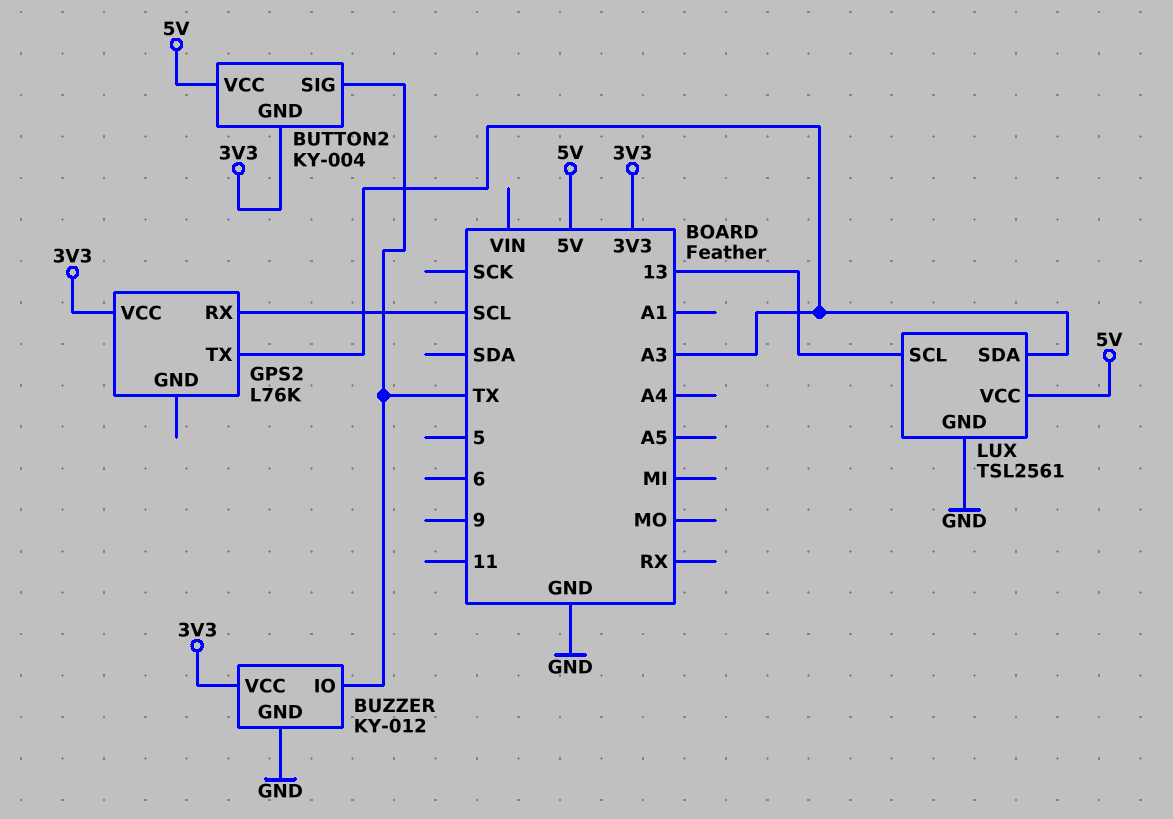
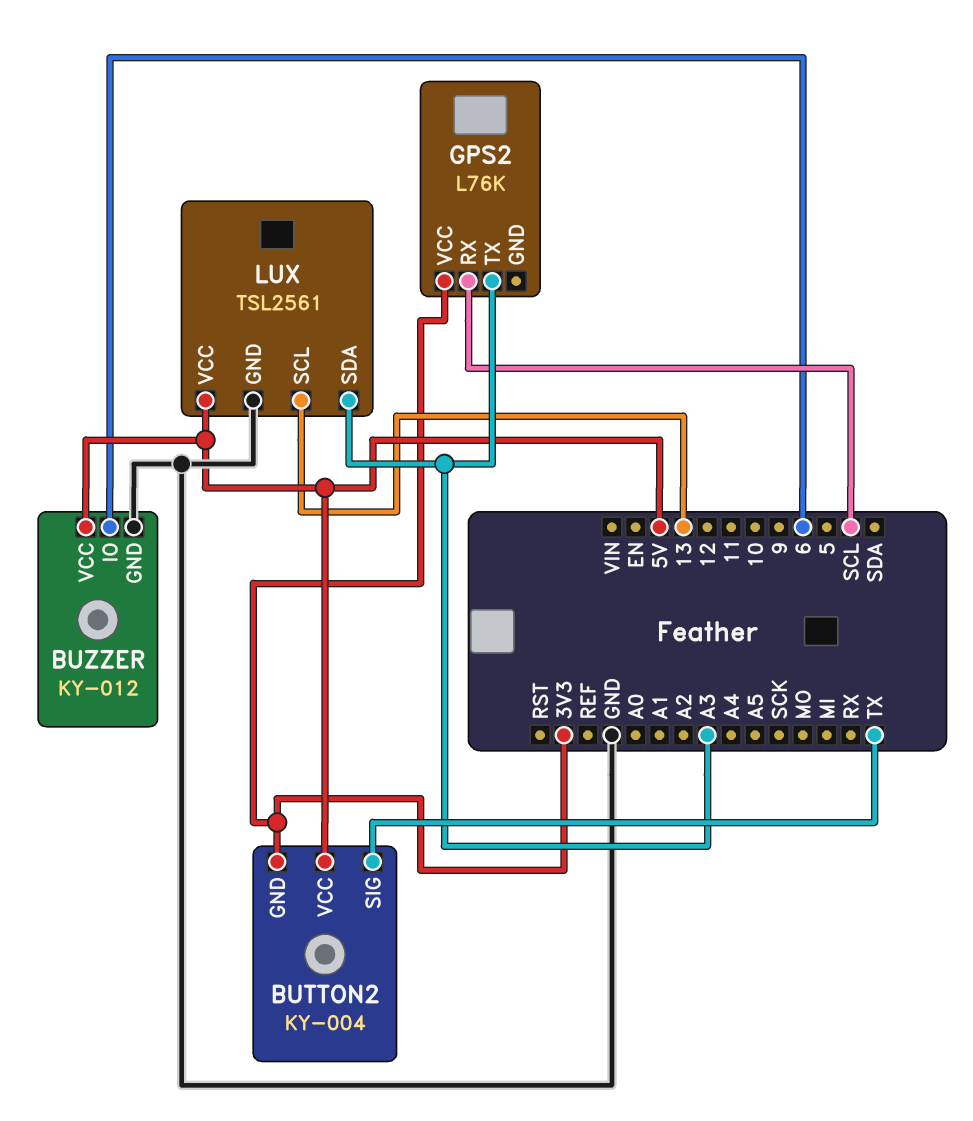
BUZZER pin IO: TX -> 6
BUZZER pin VCC: 3V3 -> 5V

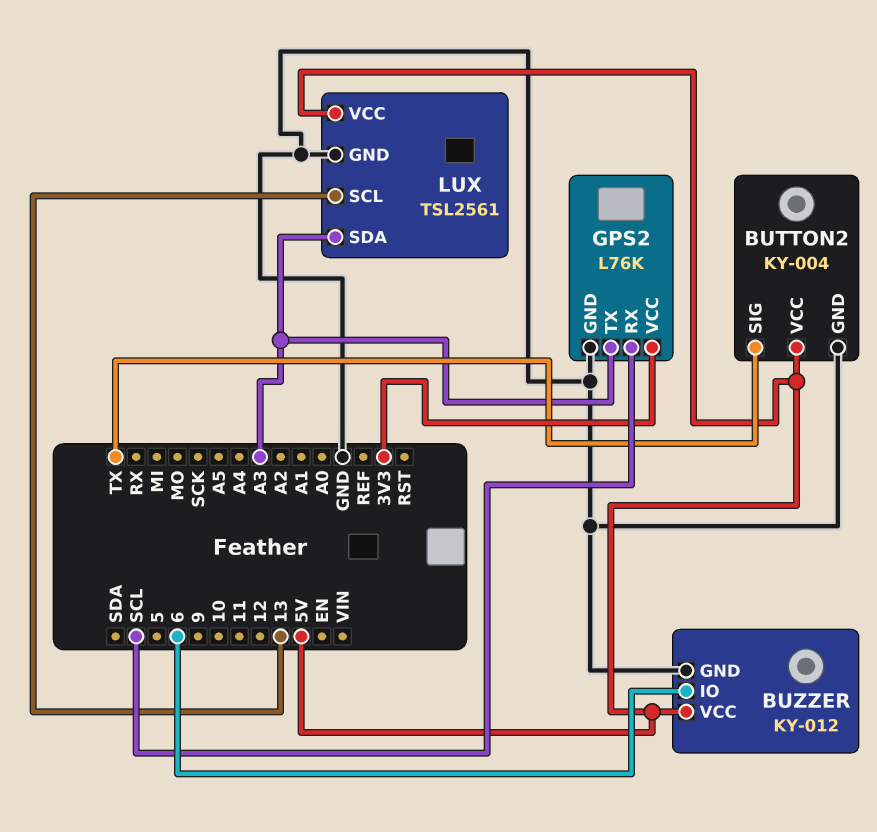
BUTTON2 pin GND: 3V3 -> GND
GPS2 pin GND: none -> GND

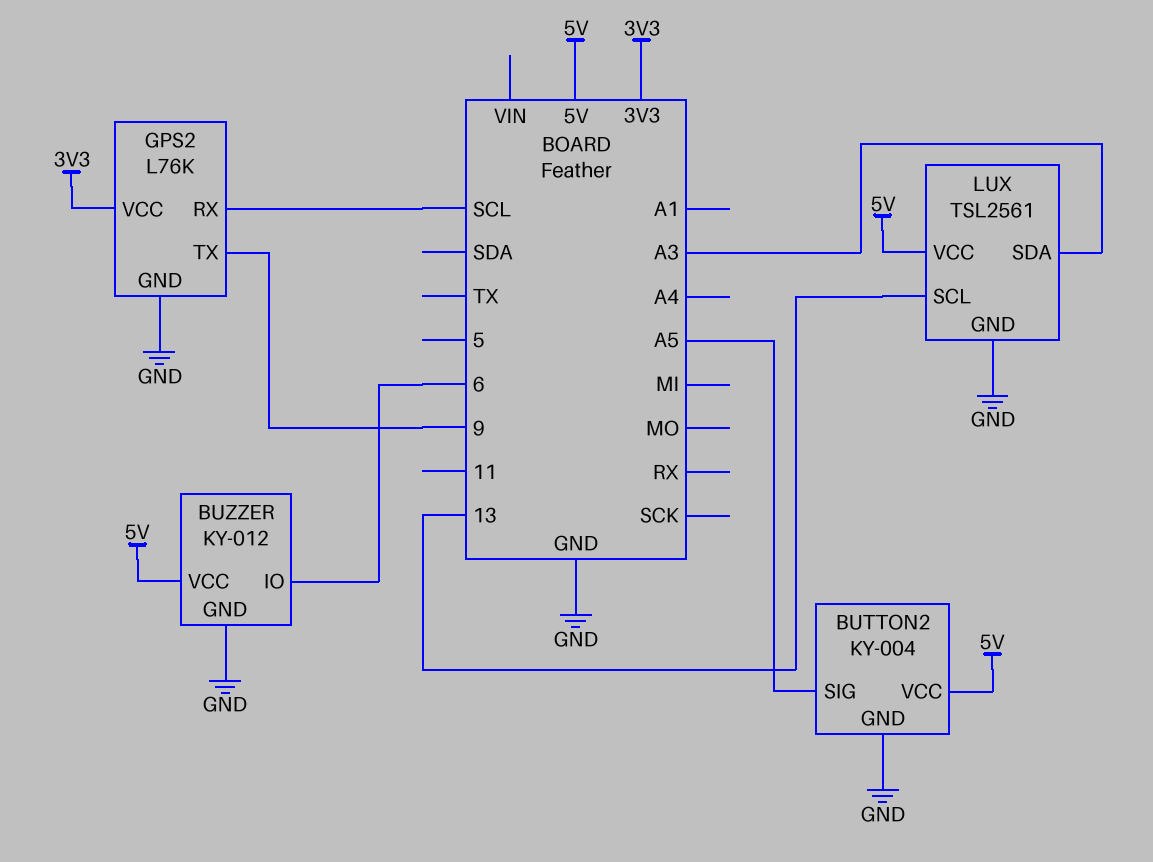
BUTTON2 pin SIG: TX -> A5
GPS2 pin TX: A3 -> 9

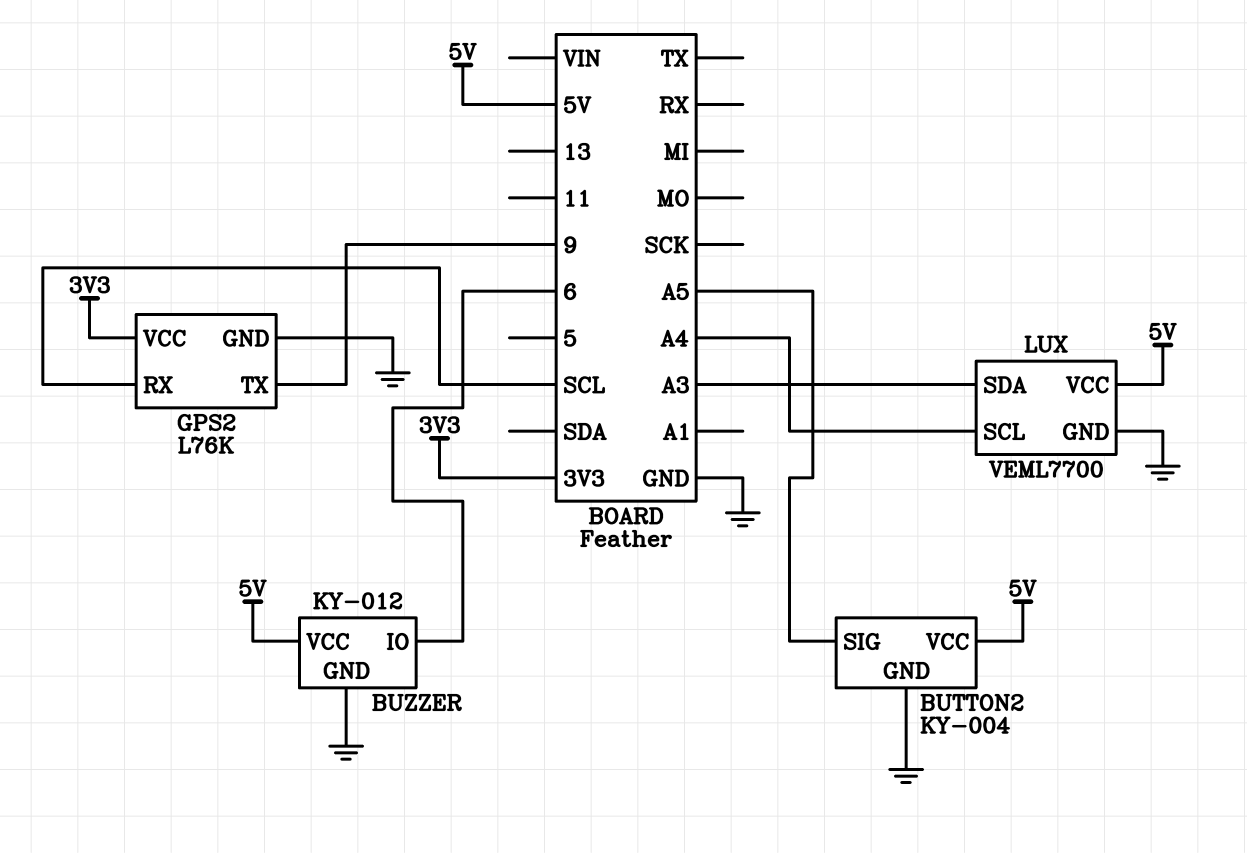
LUX: TSL2561 -> VEML7700
LUX pin SCL: 13 -> A4

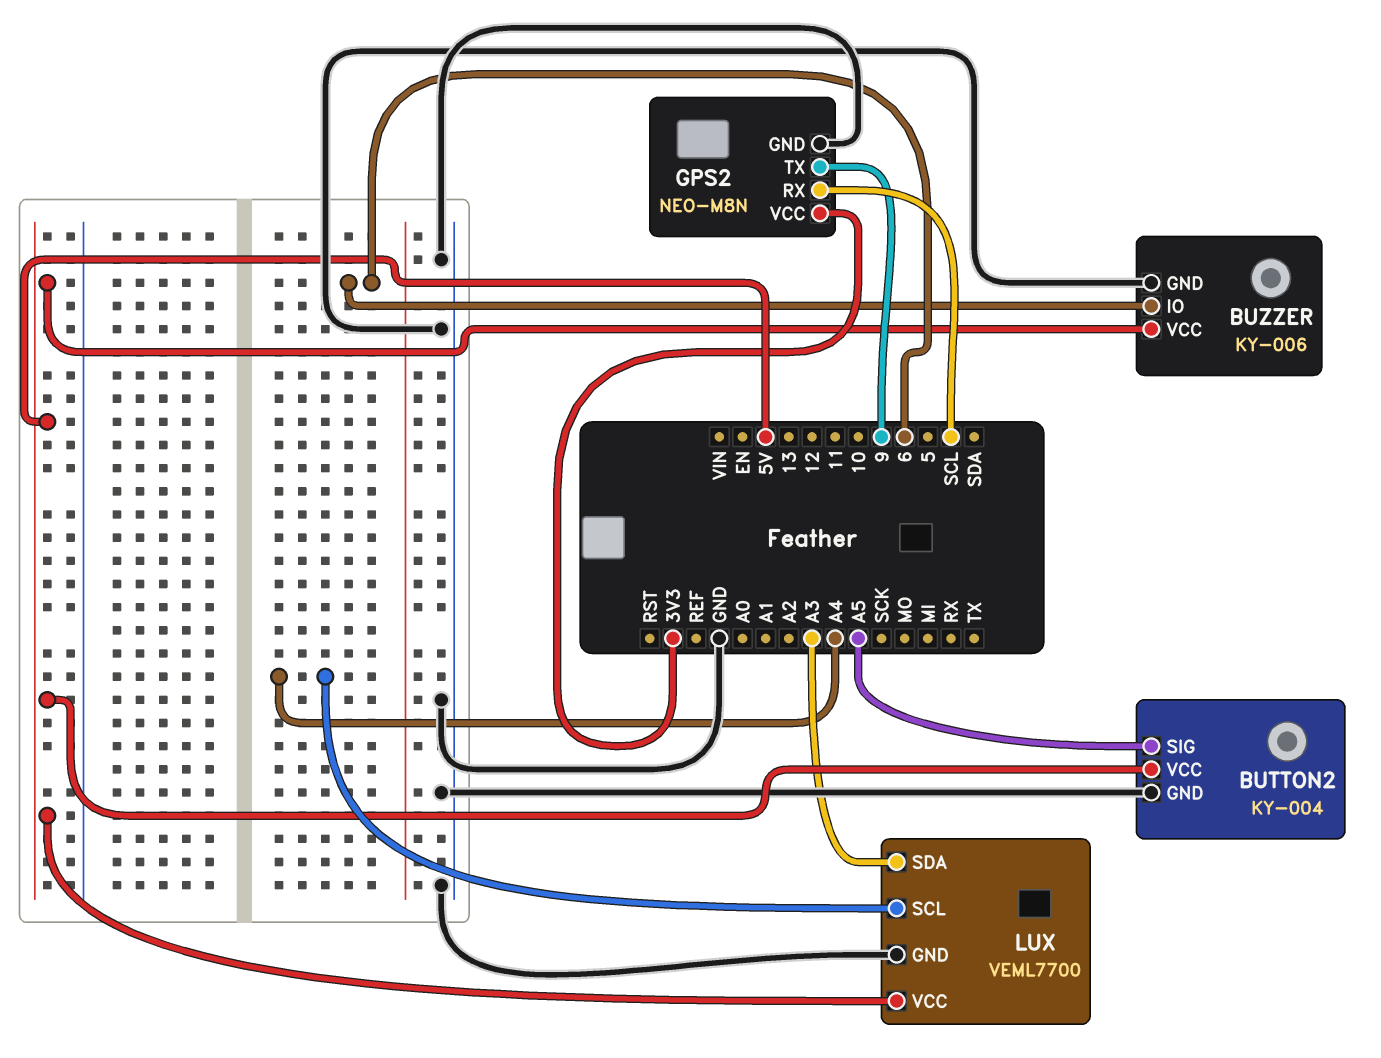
BUZZER: KY-012 -> KY-006
GPS2: L76K -> NEO-M8N

